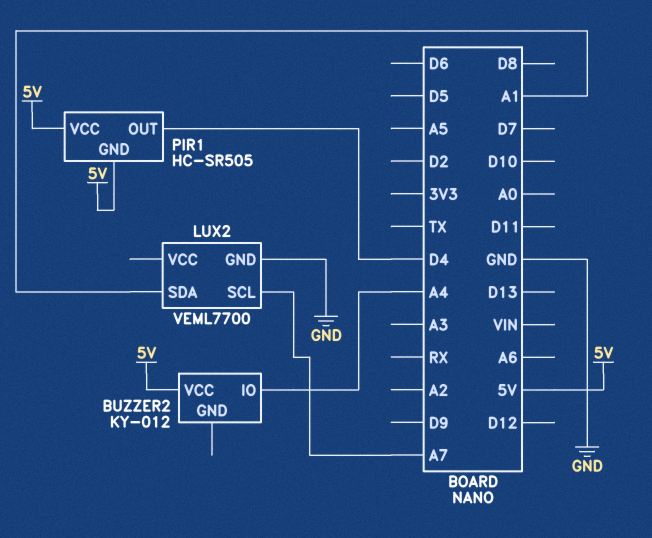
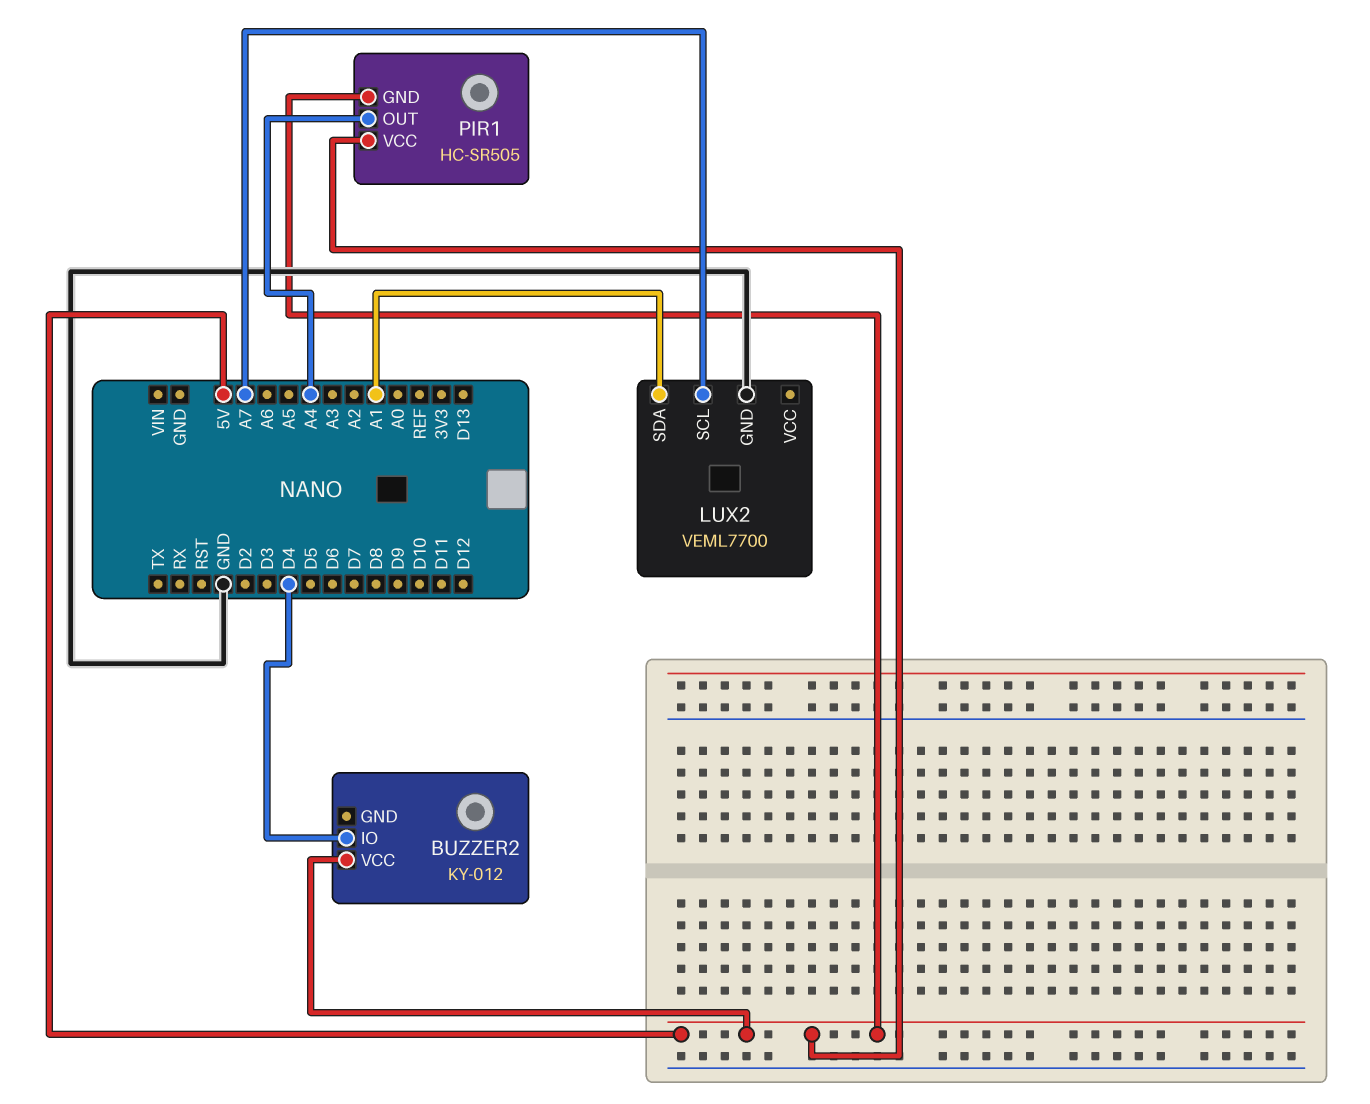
BUZZER2 pin IO: A4 -> D4
PIR1 pin OUT: D4 -> A4

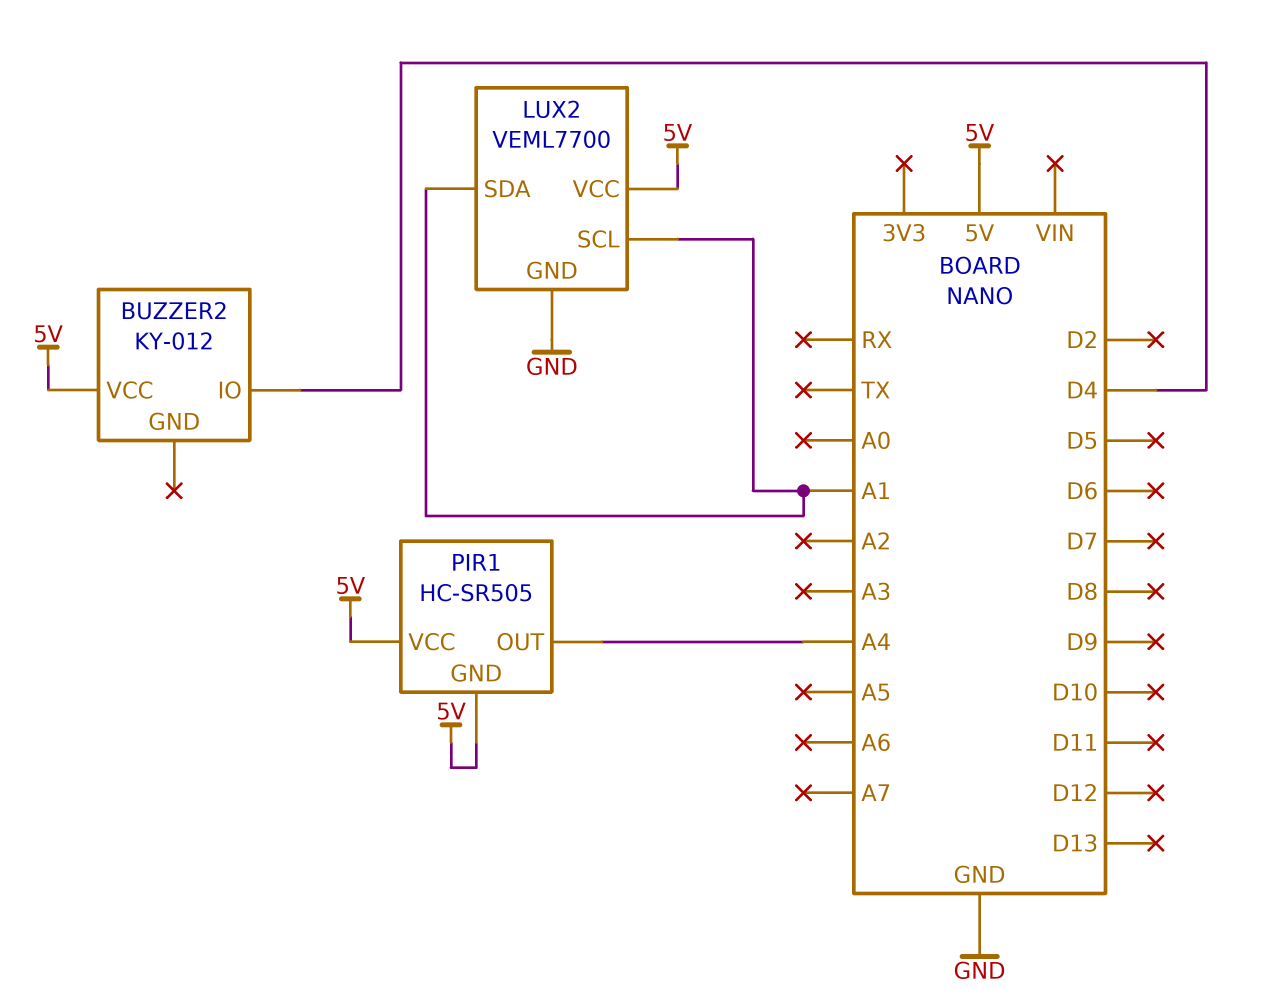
LUX2 pin SCL: A7 -> A1
LUX2 pin VCC: none -> 5V

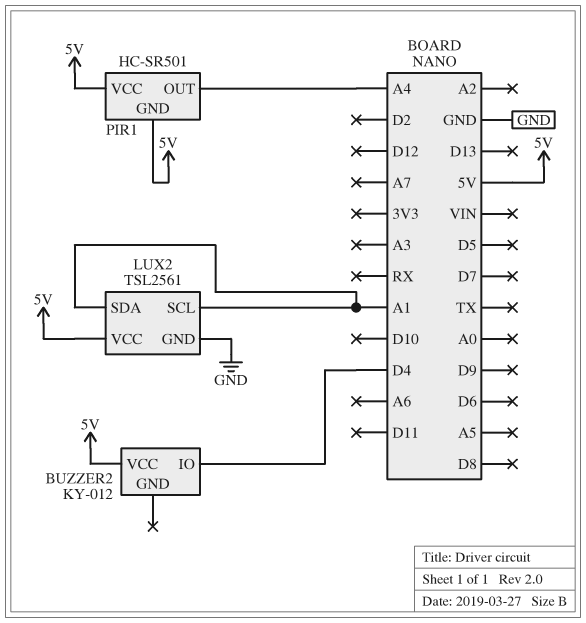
LUX2: VEML7700 -> TSL2561
PIR1: HC-SR505 -> HC-SR501

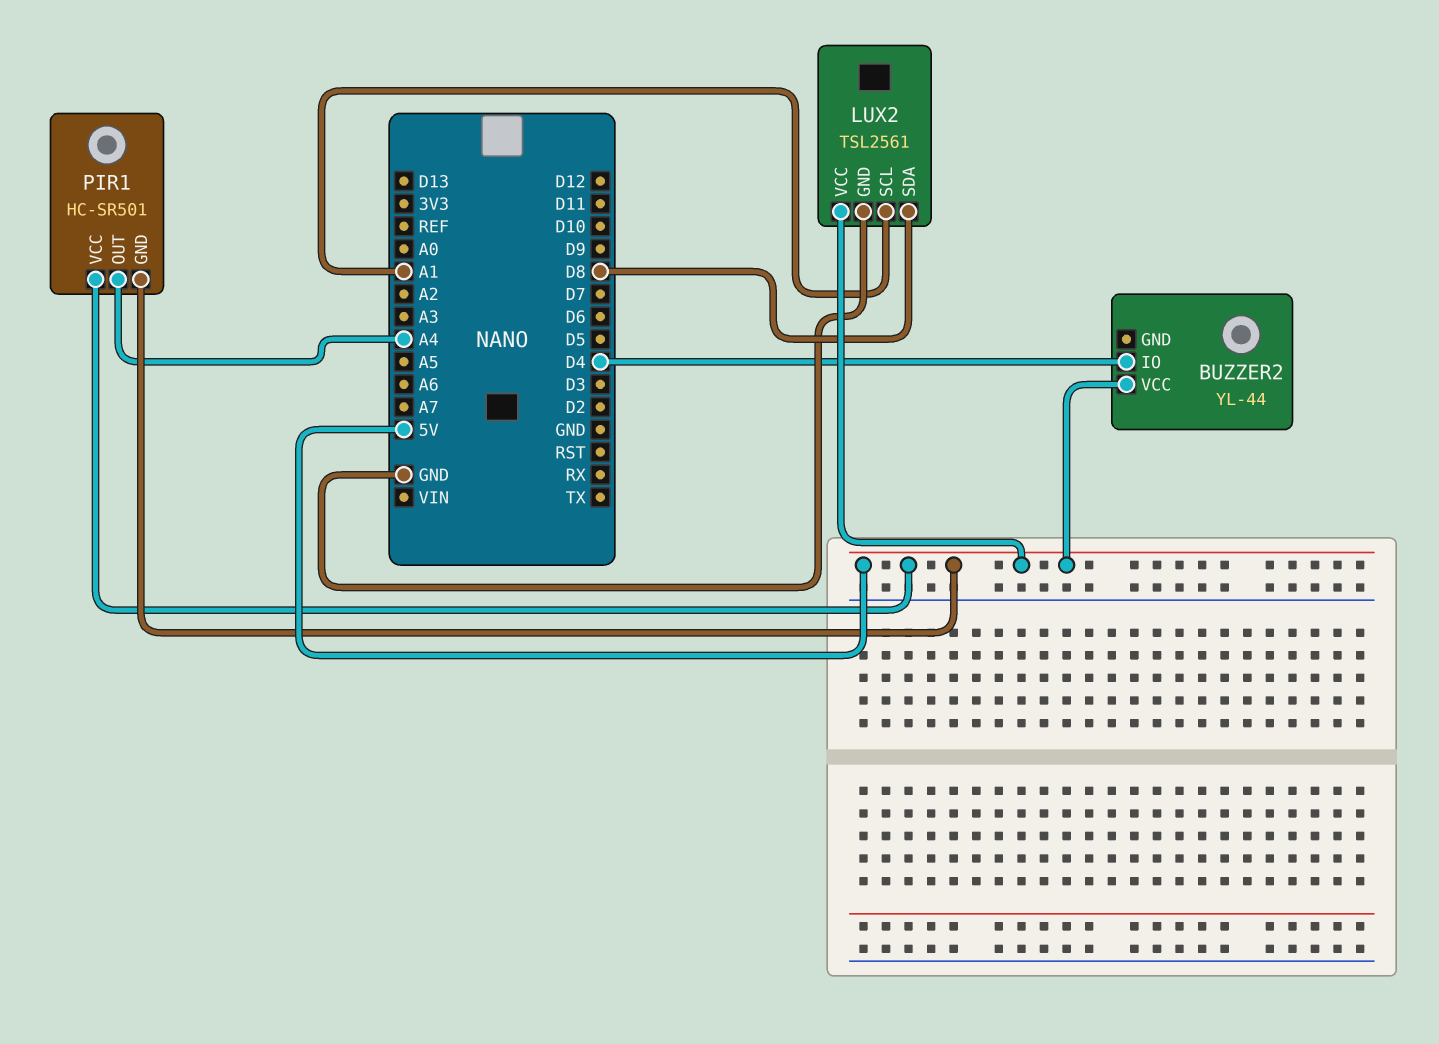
BUZZER2: KY-012 -> YL-44
LUX2 pin SDA: A1 -> D8

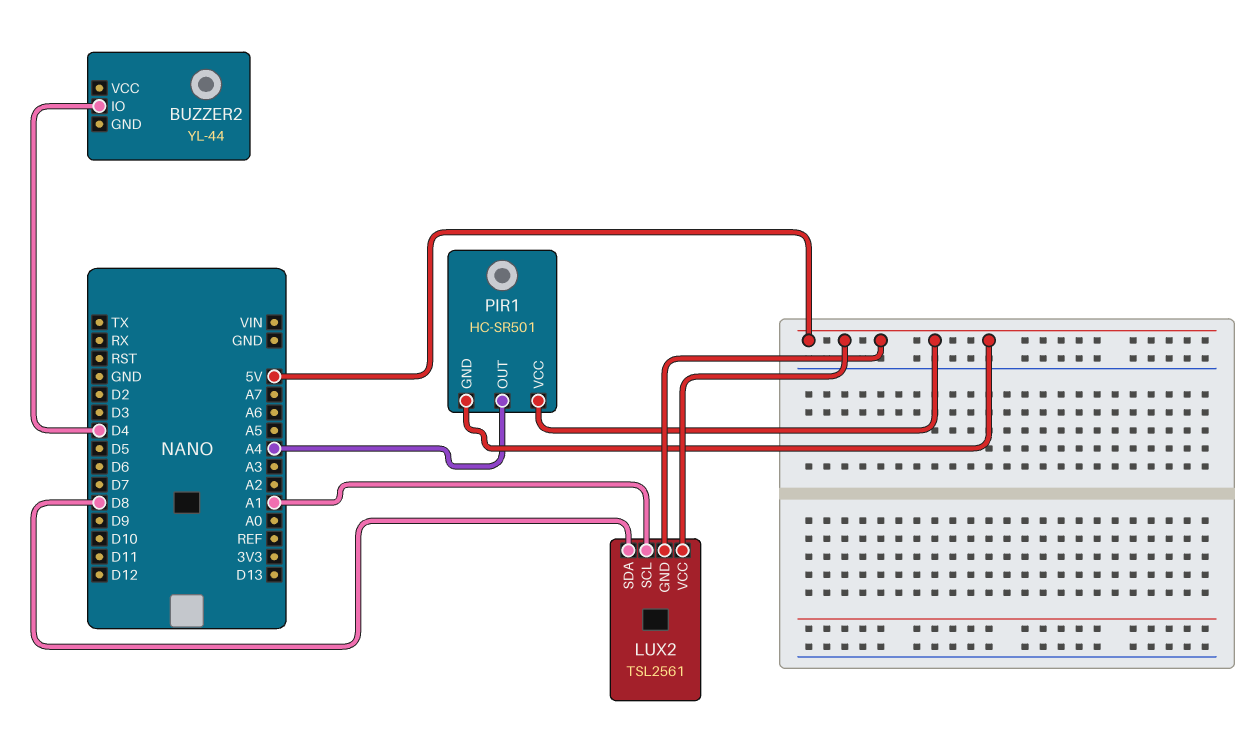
BUZZER2 pin VCC: 5V -> none
LUX2 pin GND: GND -> 5V

